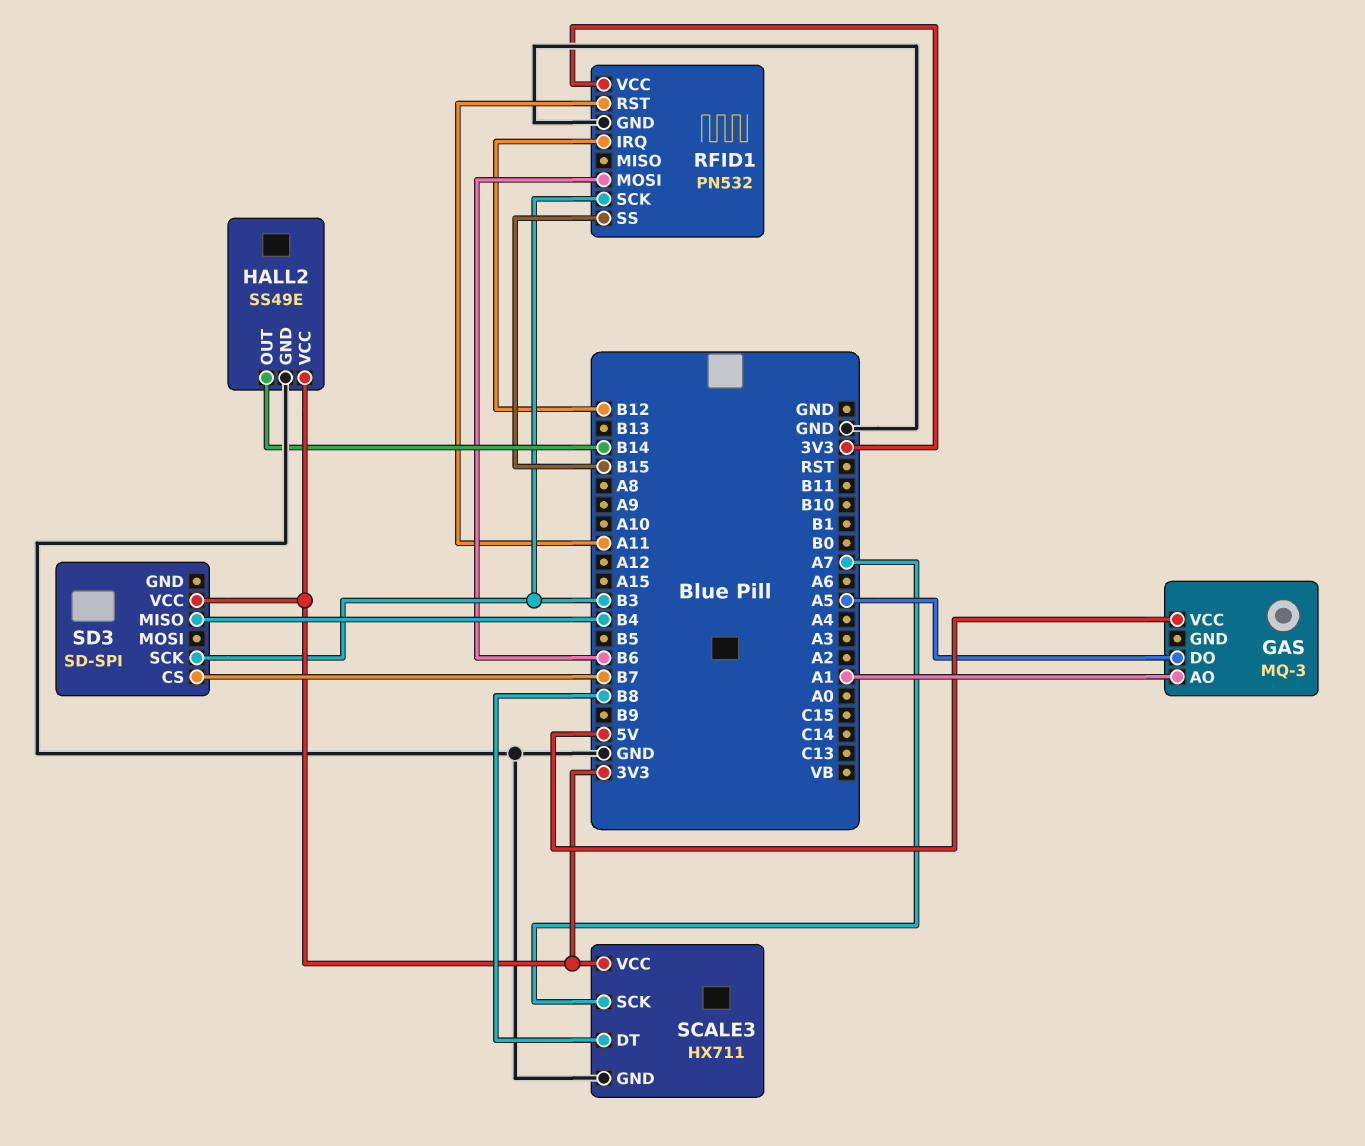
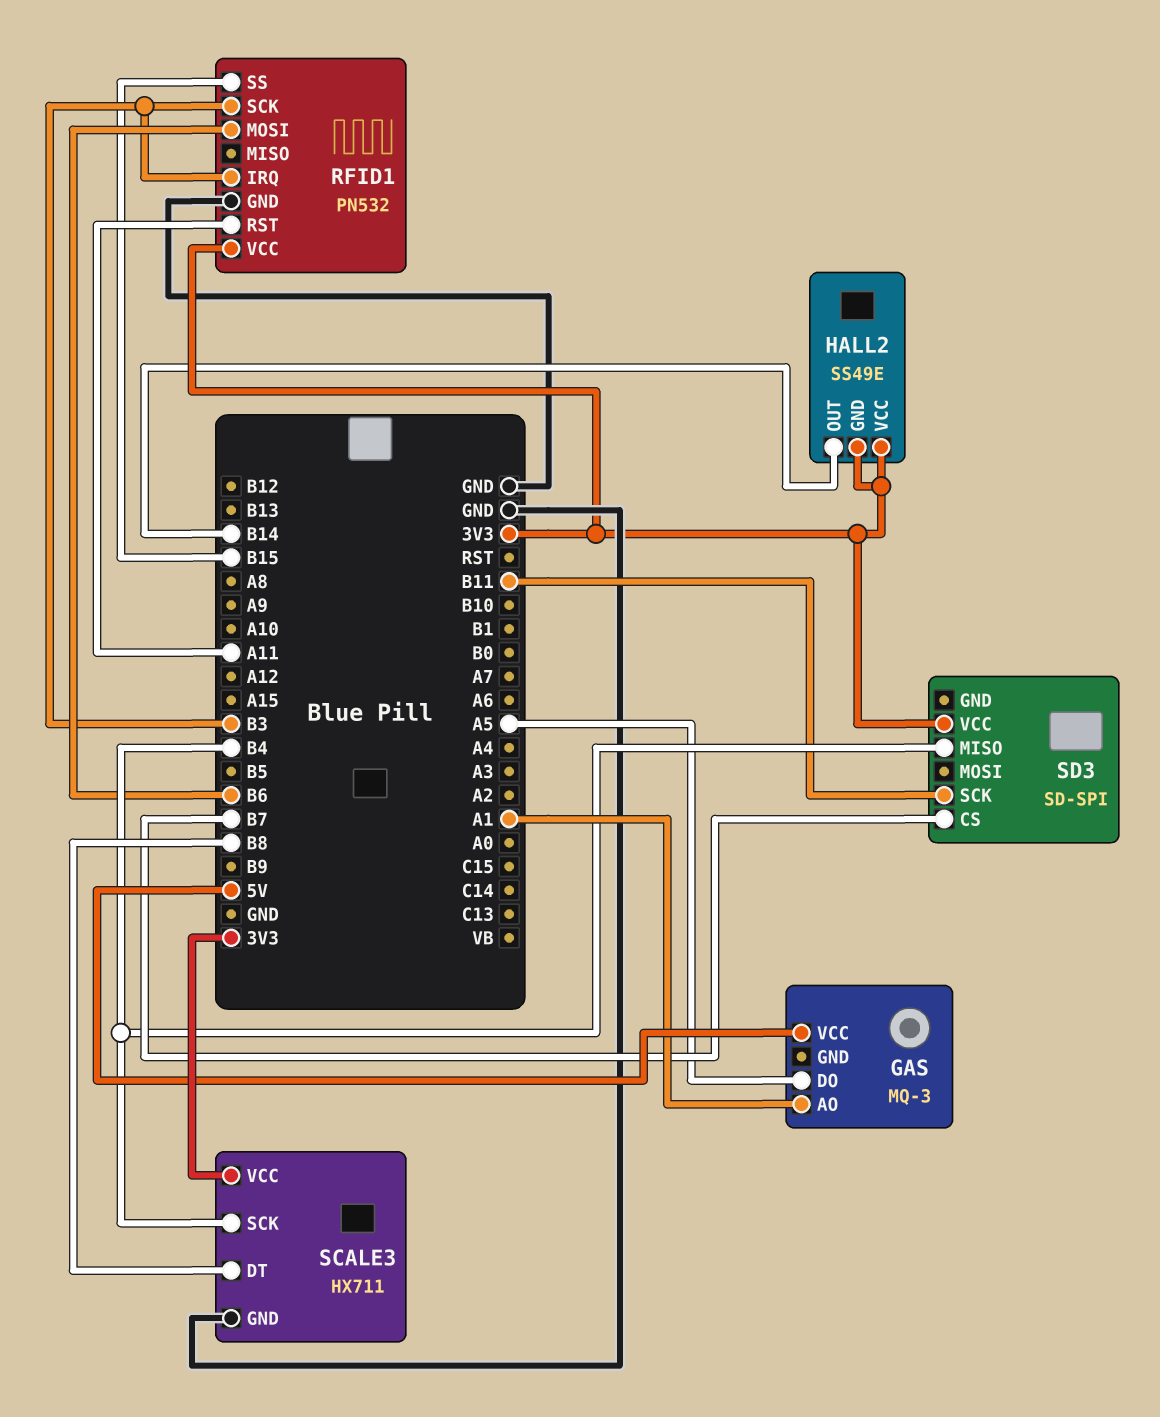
HALL2 pin GND: GND -> 3V3
RFID1 pin IRQ: B12 -> B3
SCALE3 pin SCK: A7 -> B4
SD3 pin SCK: B3 -> B11

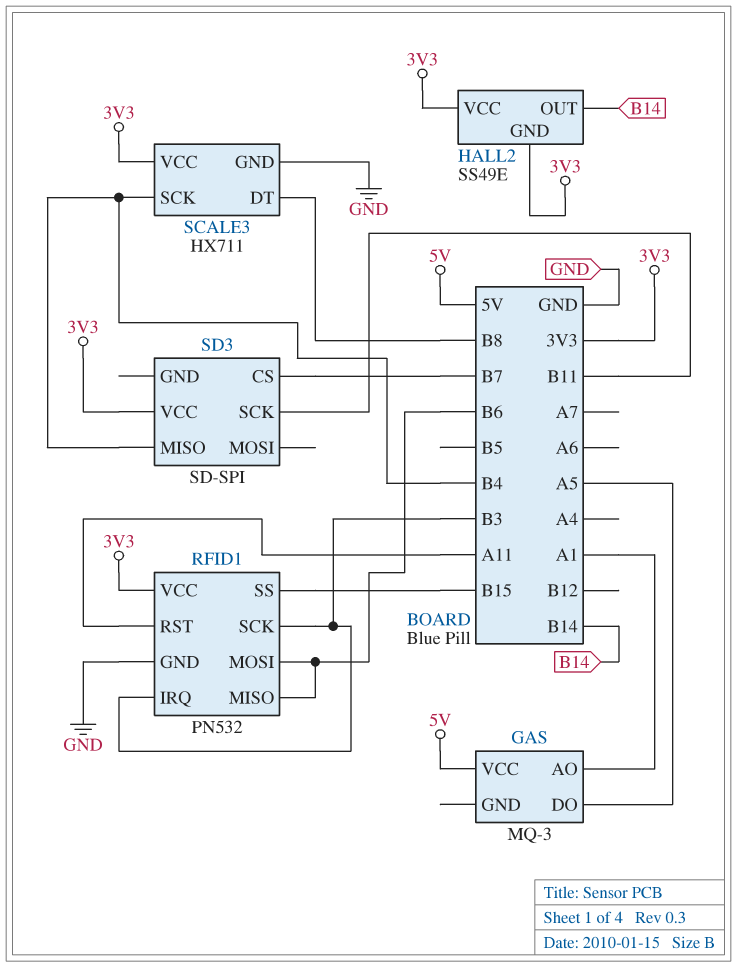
RFID1 pin MISO: none -> B6

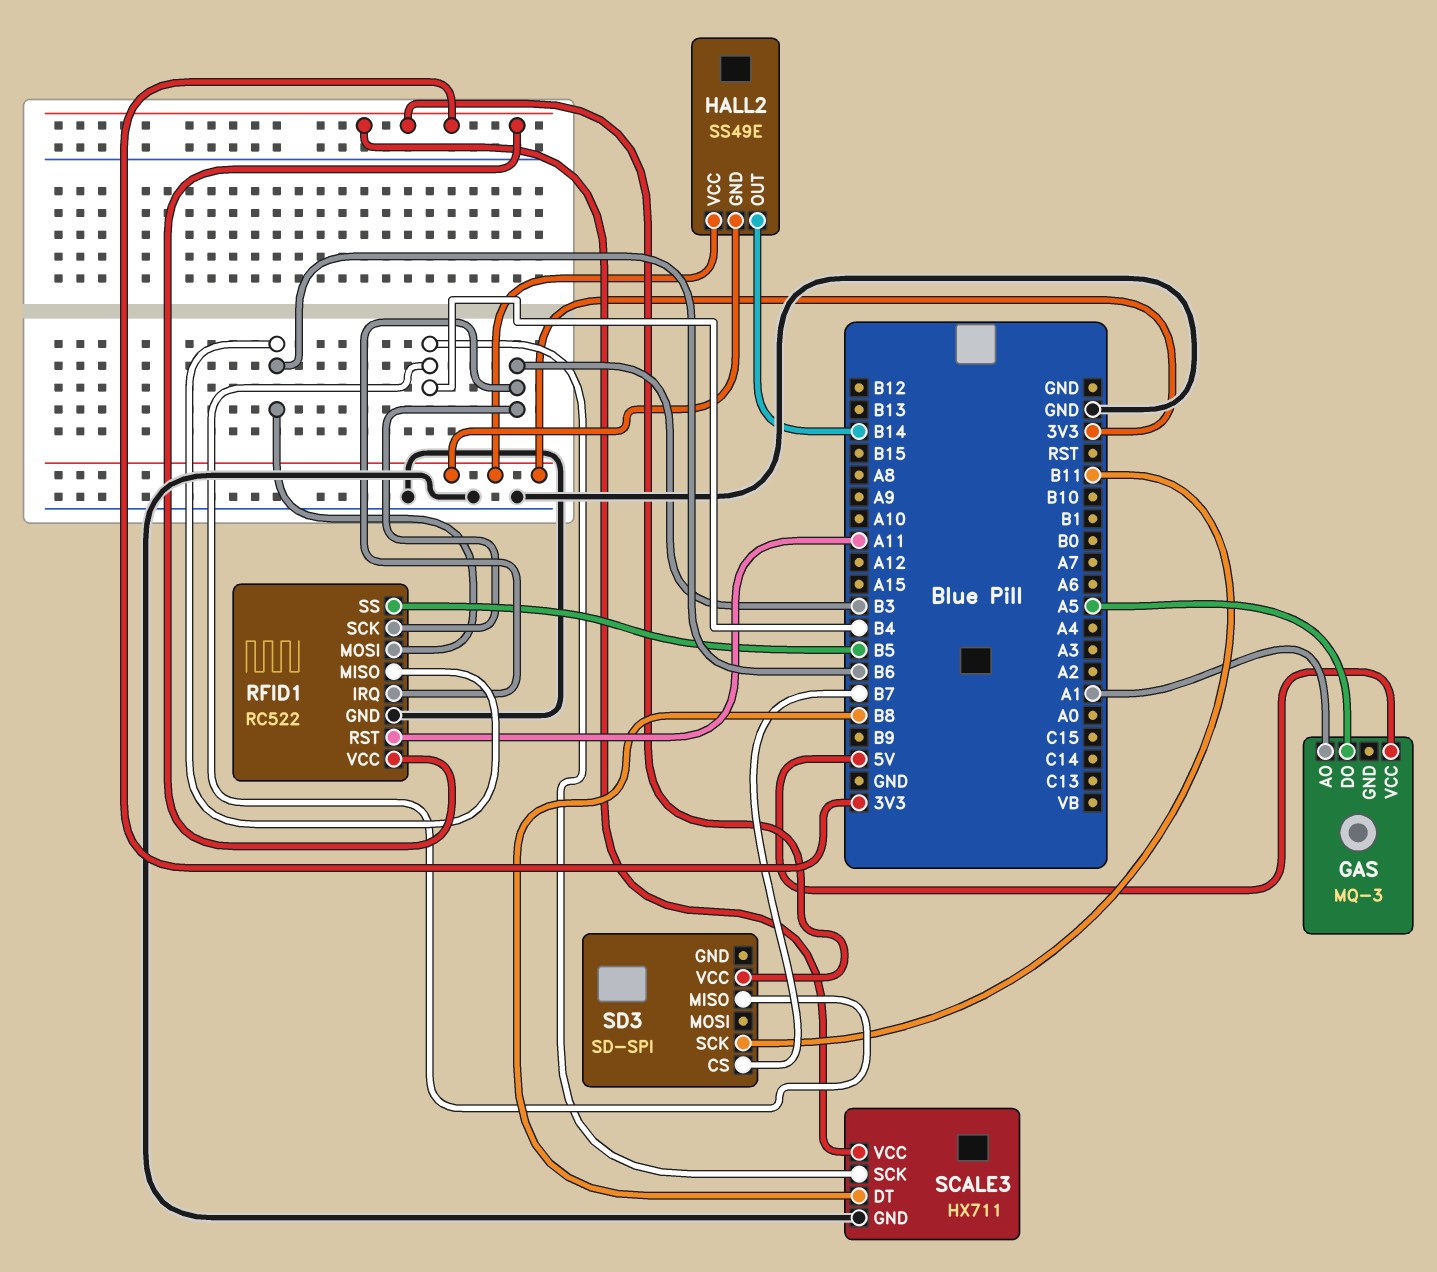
RFID1: PN532 -> RC522
RFID1 pin SS: B15 -> B5

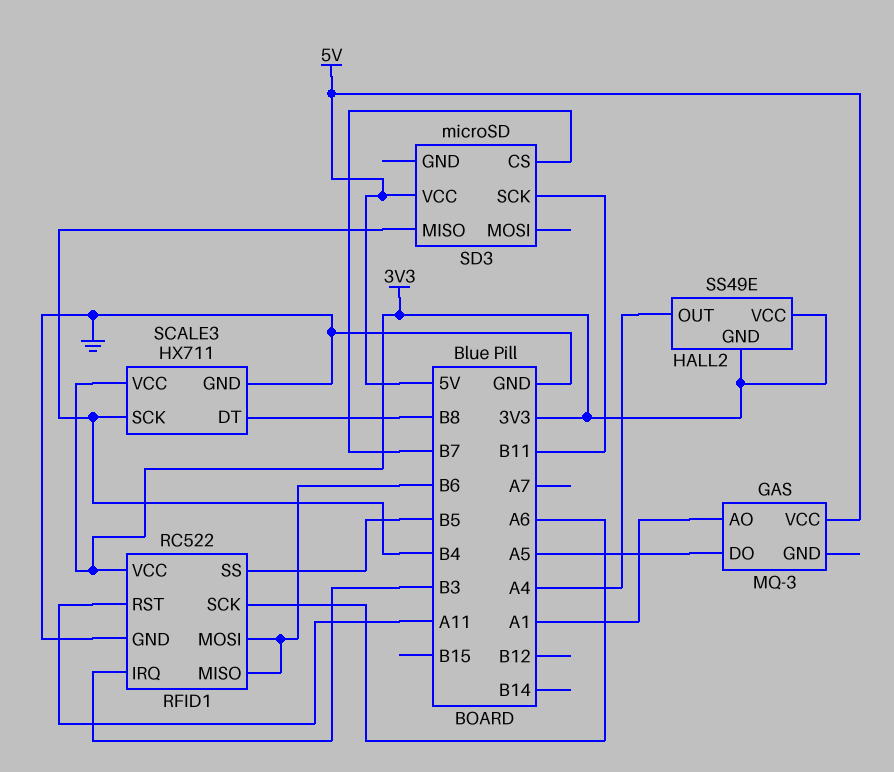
HALL2 pin OUT: B14 -> A4
RFID1 pin SCK: B3 -> A6
SD3: SD-SPI -> microSD
SD3 pin VCC: 3V3 -> 5V

